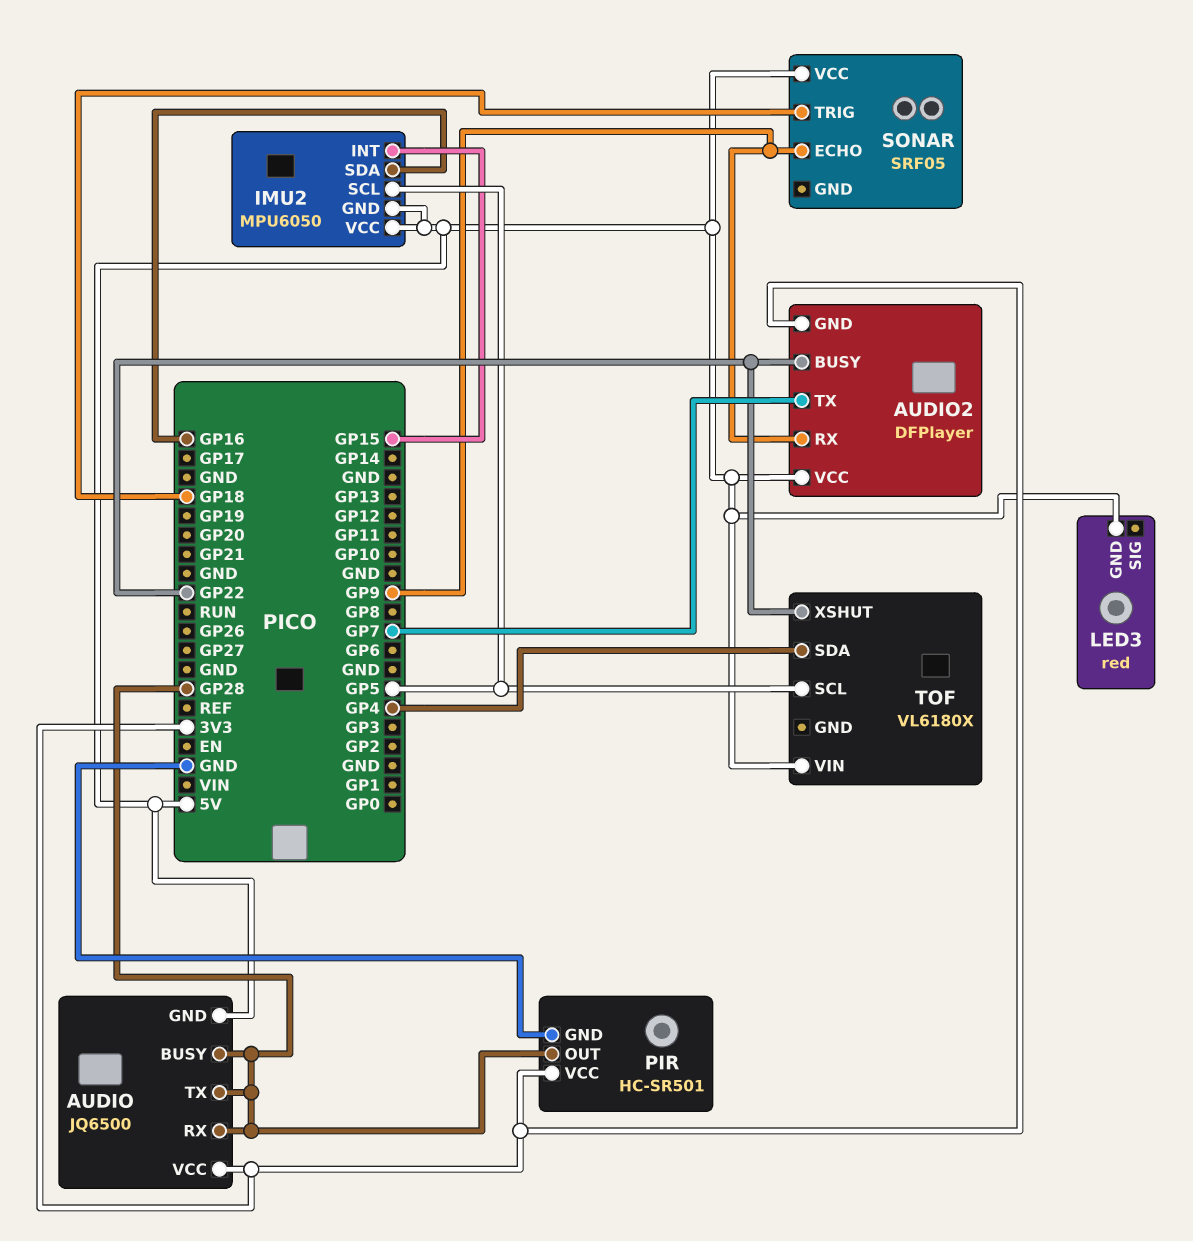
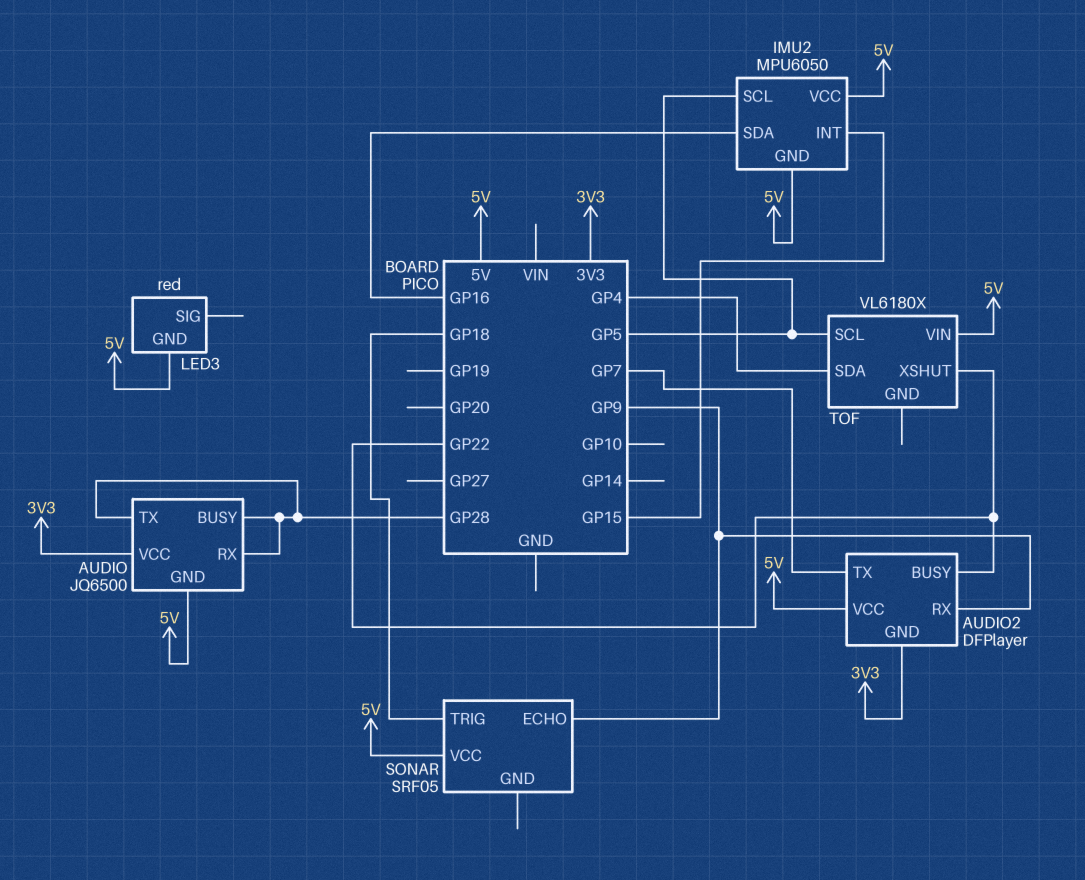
PIR: HC-SR501 -> none
PIR pin GND: GND -> none
PIR pin OUT: GP28 -> none
PIR pin VCC: 3V3 -> none

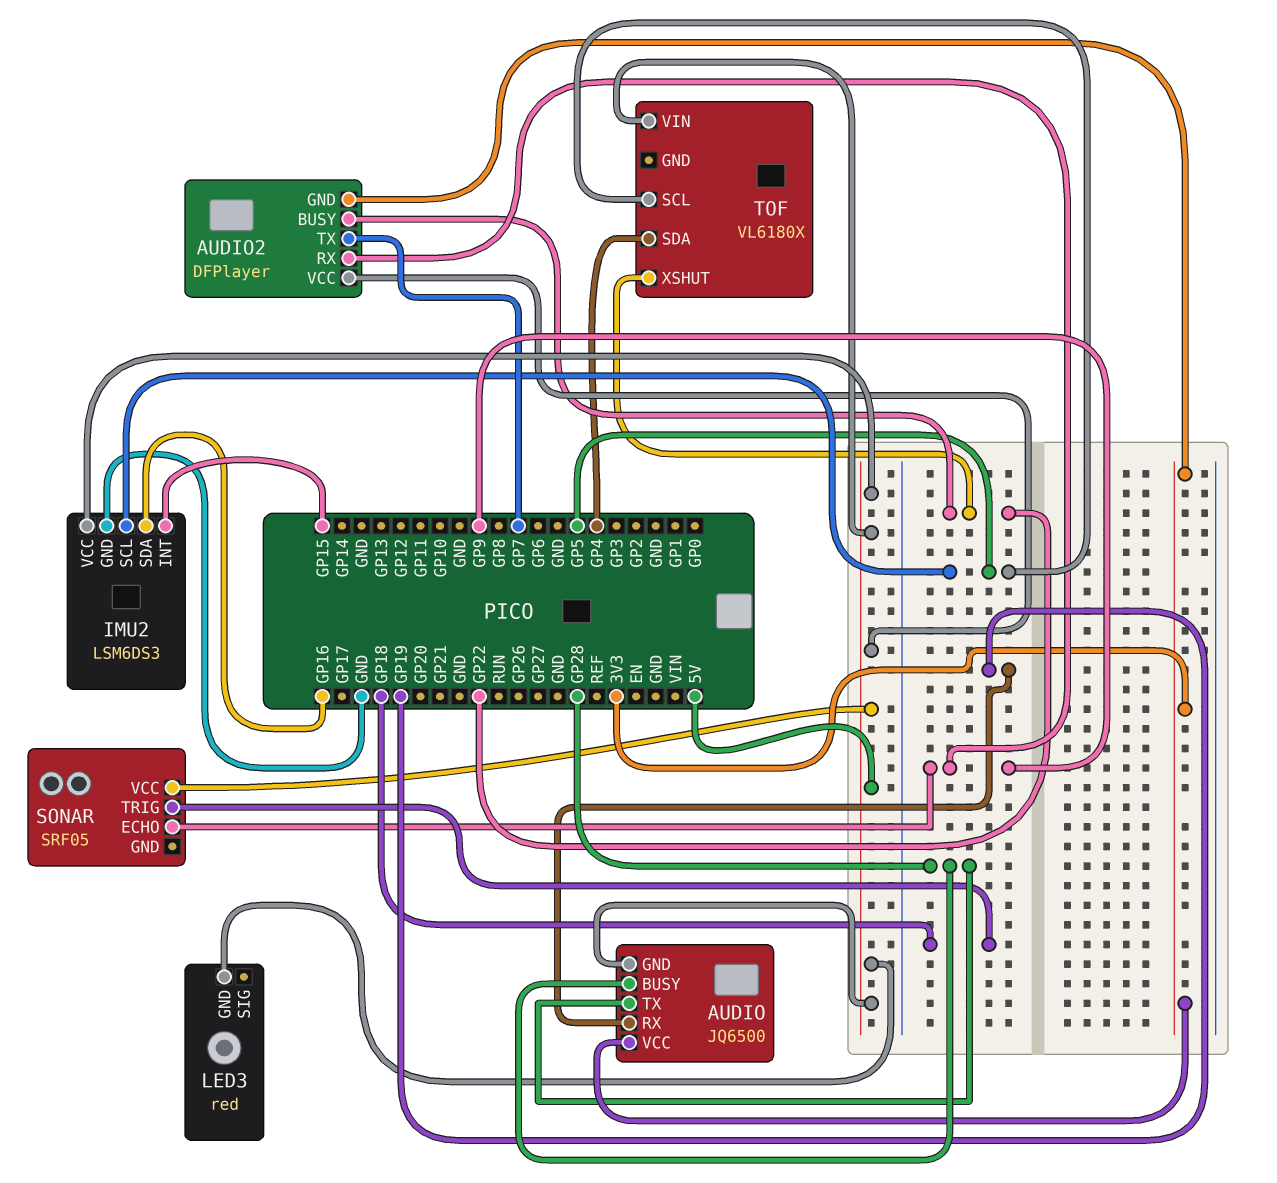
AUDIO pin RX: GP28 -> GP19
IMU2: MPU6050 -> LSM6DS3
IMU2 pin GND: 5V -> GND

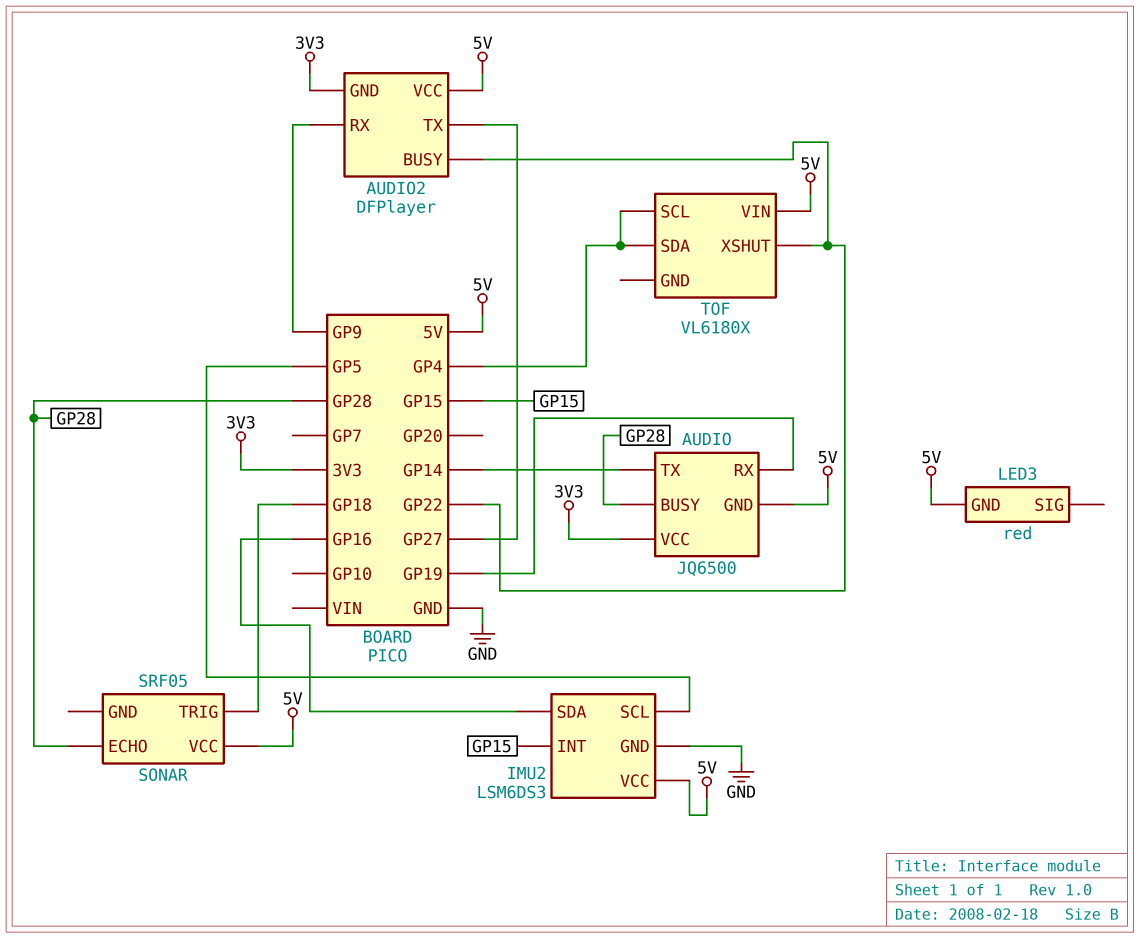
AUDIO pin TX: GP28 -> GP14
AUDIO2 pin TX: GP7 -> GP27
SONAR pin ECHO: GP9 -> GP28
TOF pin SCL: GP5 -> GP4

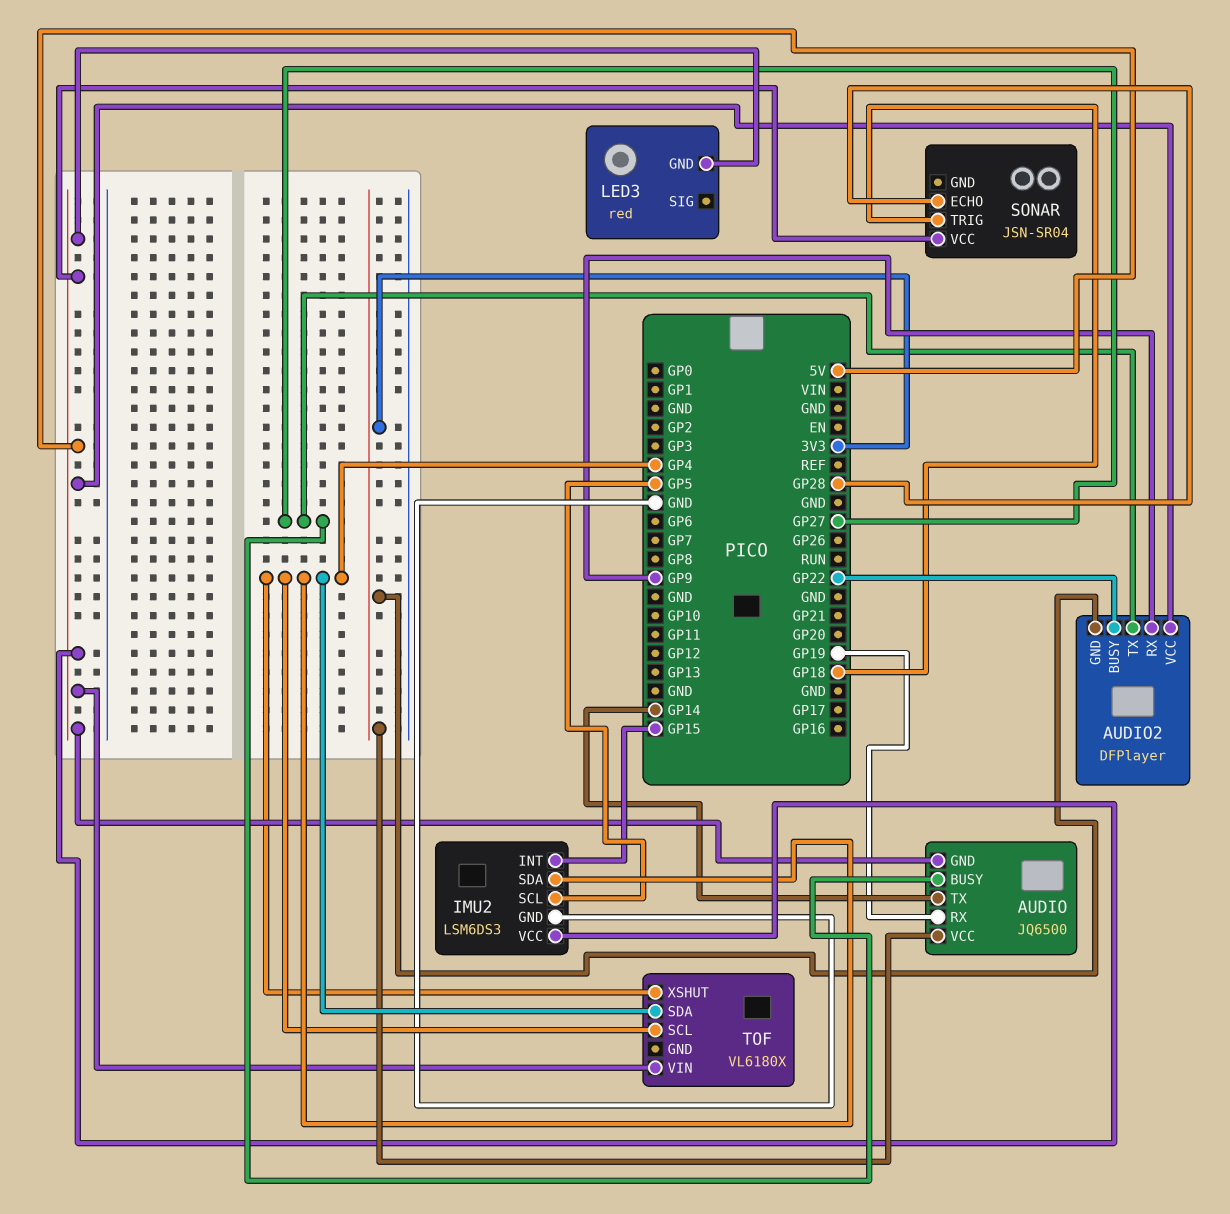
AUDIO pin BUSY: GP28 -> GP27
IMU2 pin SDA: GP16 -> GP4
SONAR: SRF05 -> JSN-SR04
TOF pin XSHUT: GP22 -> GP4

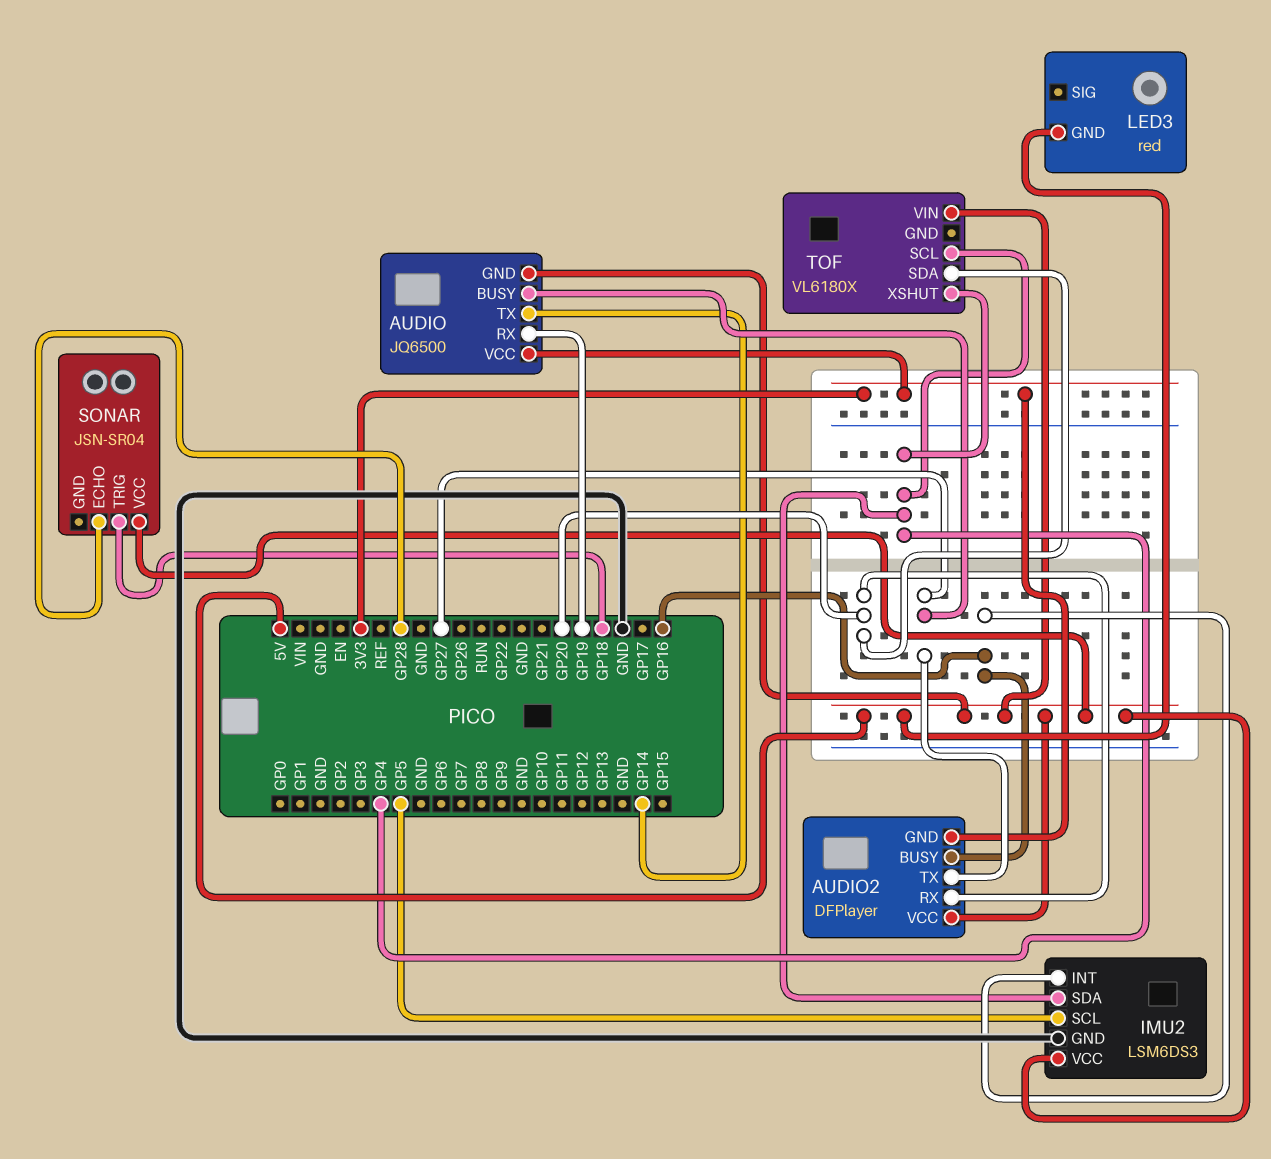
AUDIO2 pin BUSY: GP22 -> GP16
AUDIO2 pin RX: GP9 -> GP20
IMU2 pin INT: GP15 -> GP16
TOF pin SDA: GP4 -> GP20

